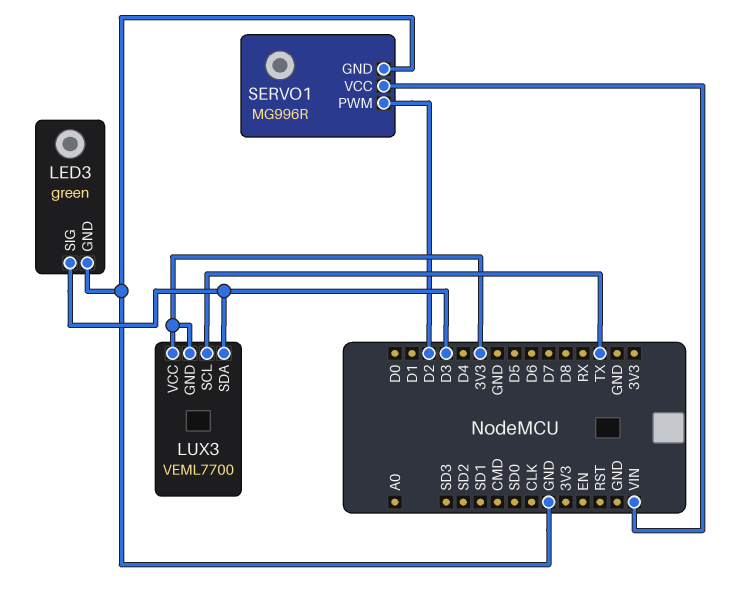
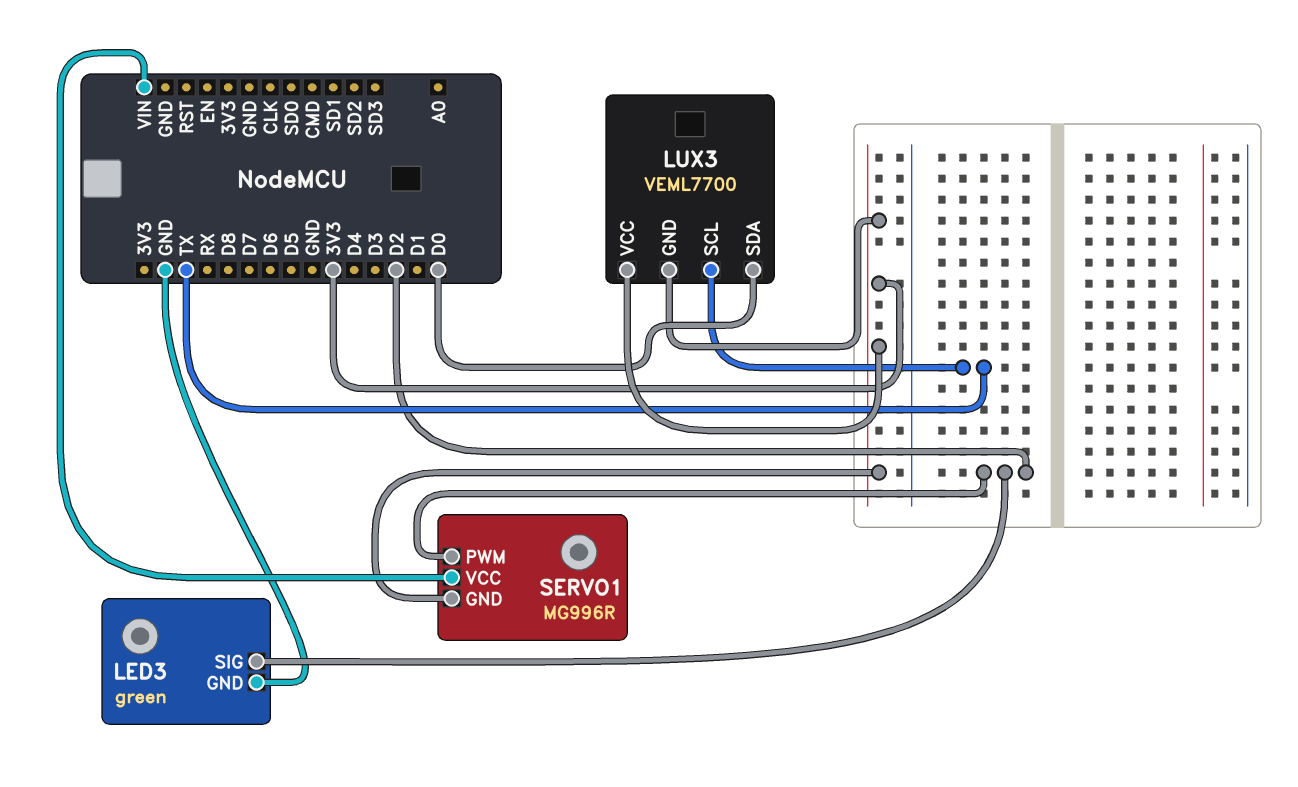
LED3 pin SIG: D3 -> D2
LUX3 pin SDA: D3 -> D0
SERVO1 pin GND: GND -> 3V3

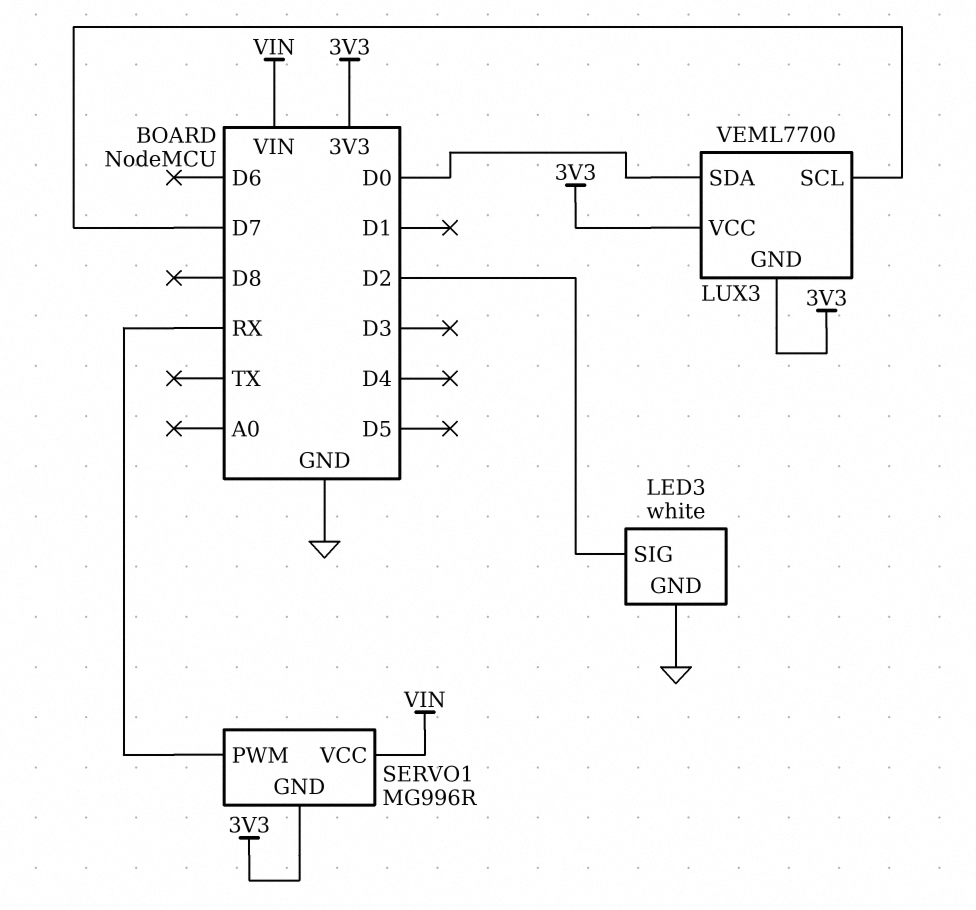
LED3: green -> white
LUX3 pin SCL: TX -> D7
SERVO1 pin PWM: D2 -> RX

